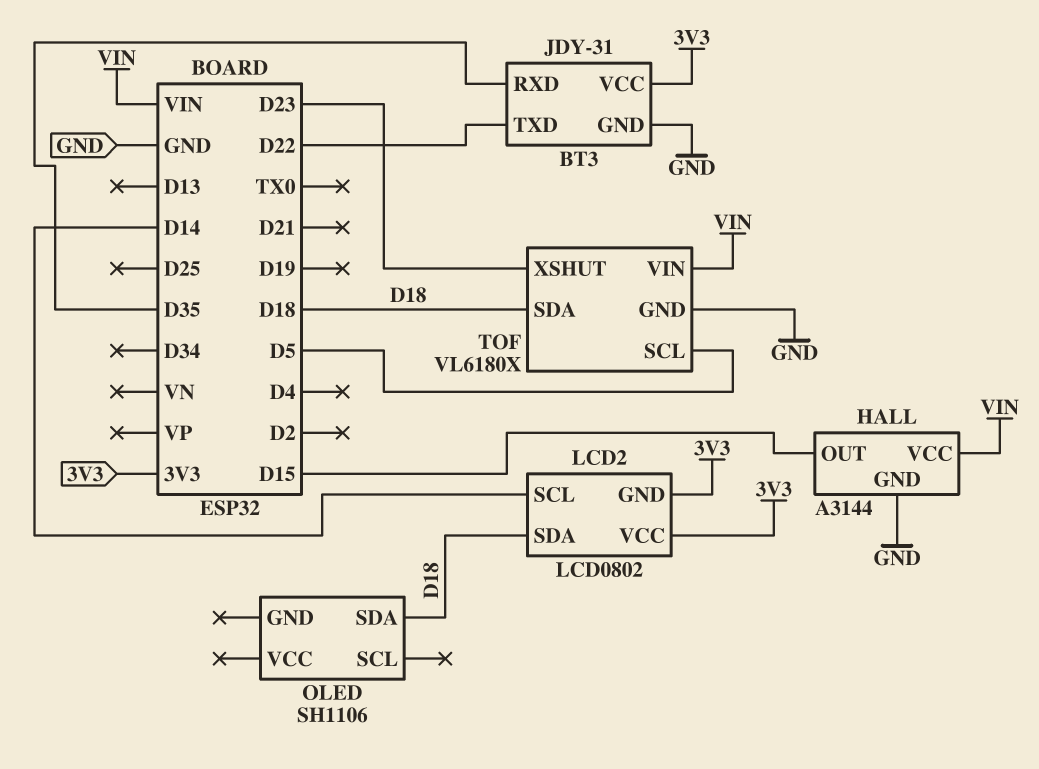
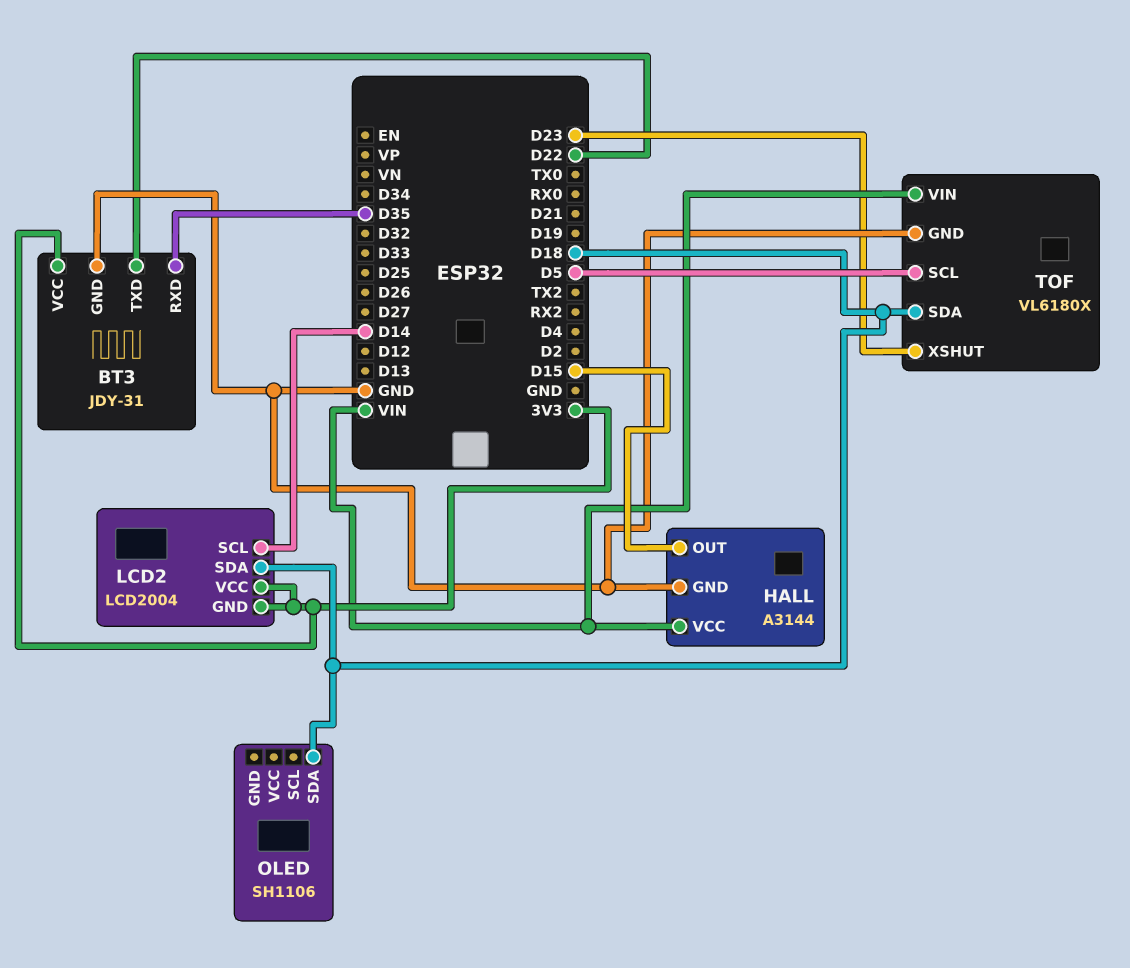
LCD2: LCD0802 -> LCD2004

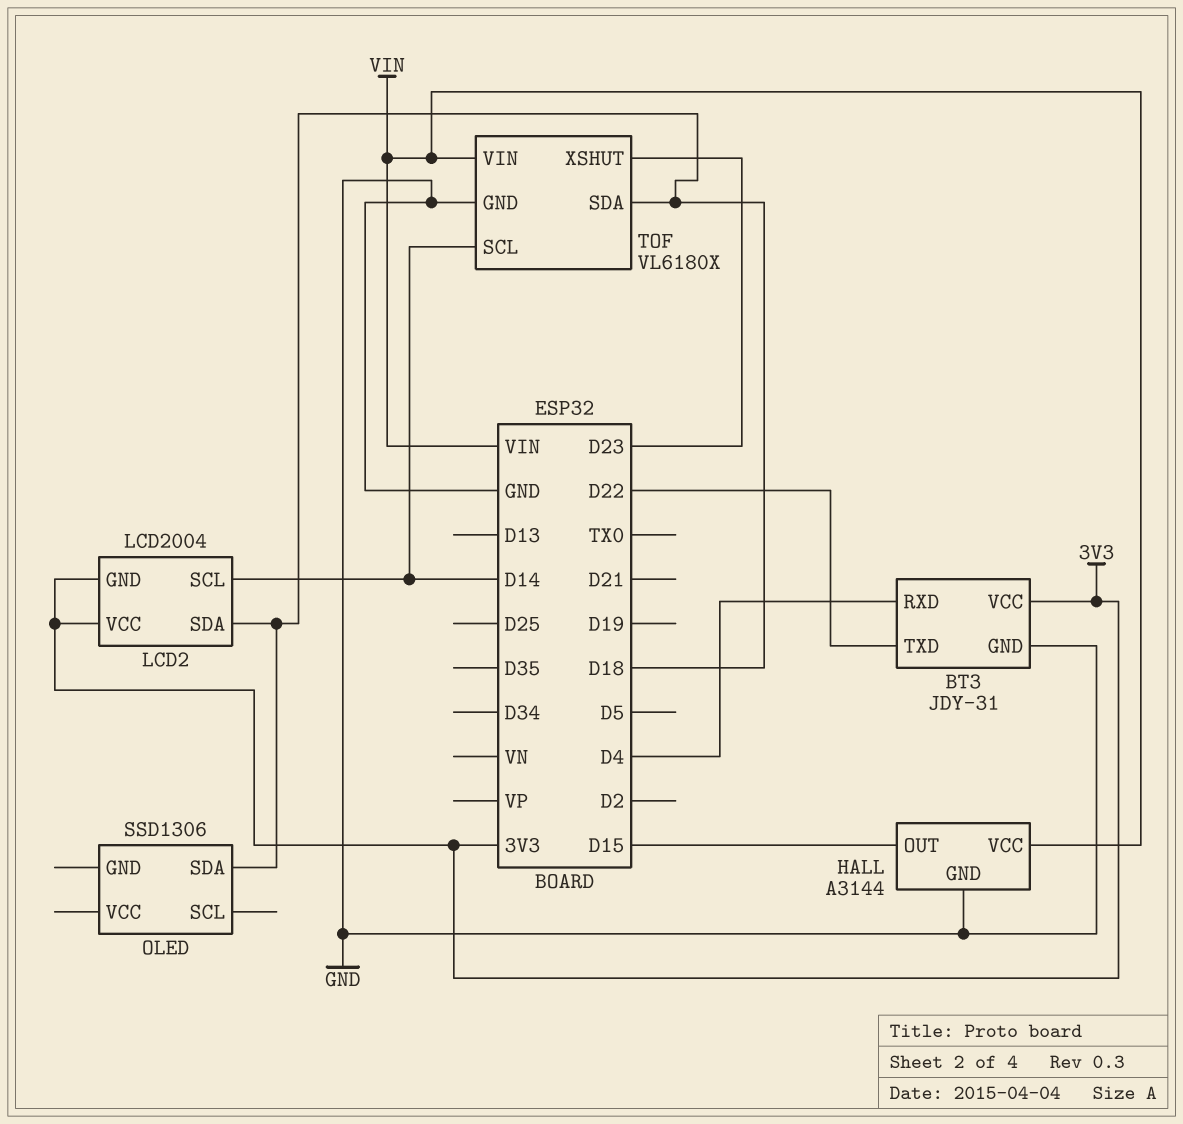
BT3 pin RXD: D35 -> D4
OLED: SH1106 -> SSD1306
TOF pin SCL: D5 -> D14

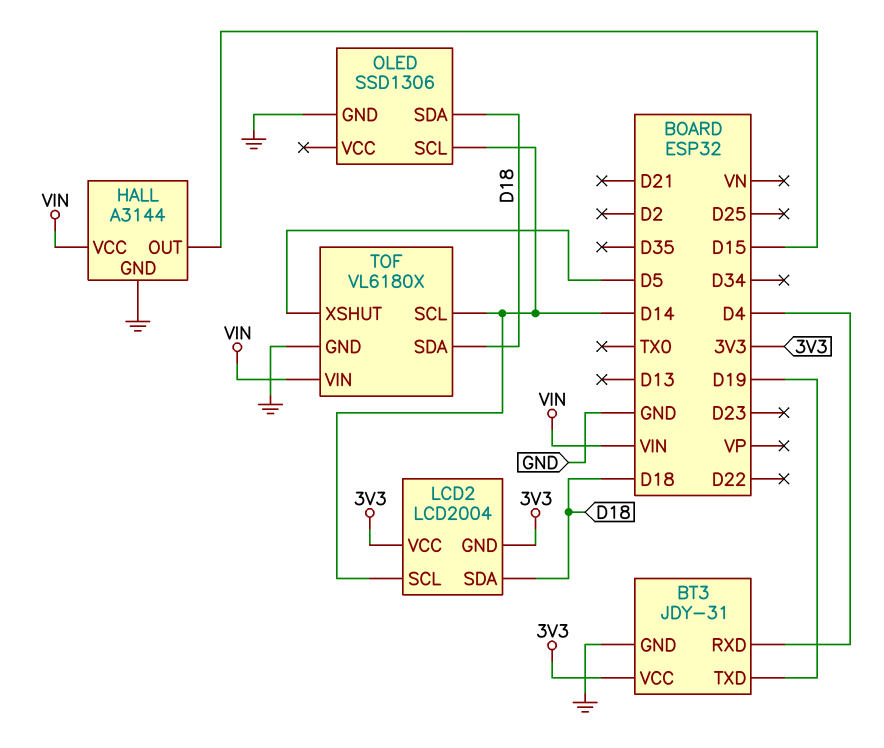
BT3 pin TXD: D22 -> D19
OLED pin GND: none -> GND
OLED pin SCL: none -> D14
TOF pin XSHUT: D23 -> D5

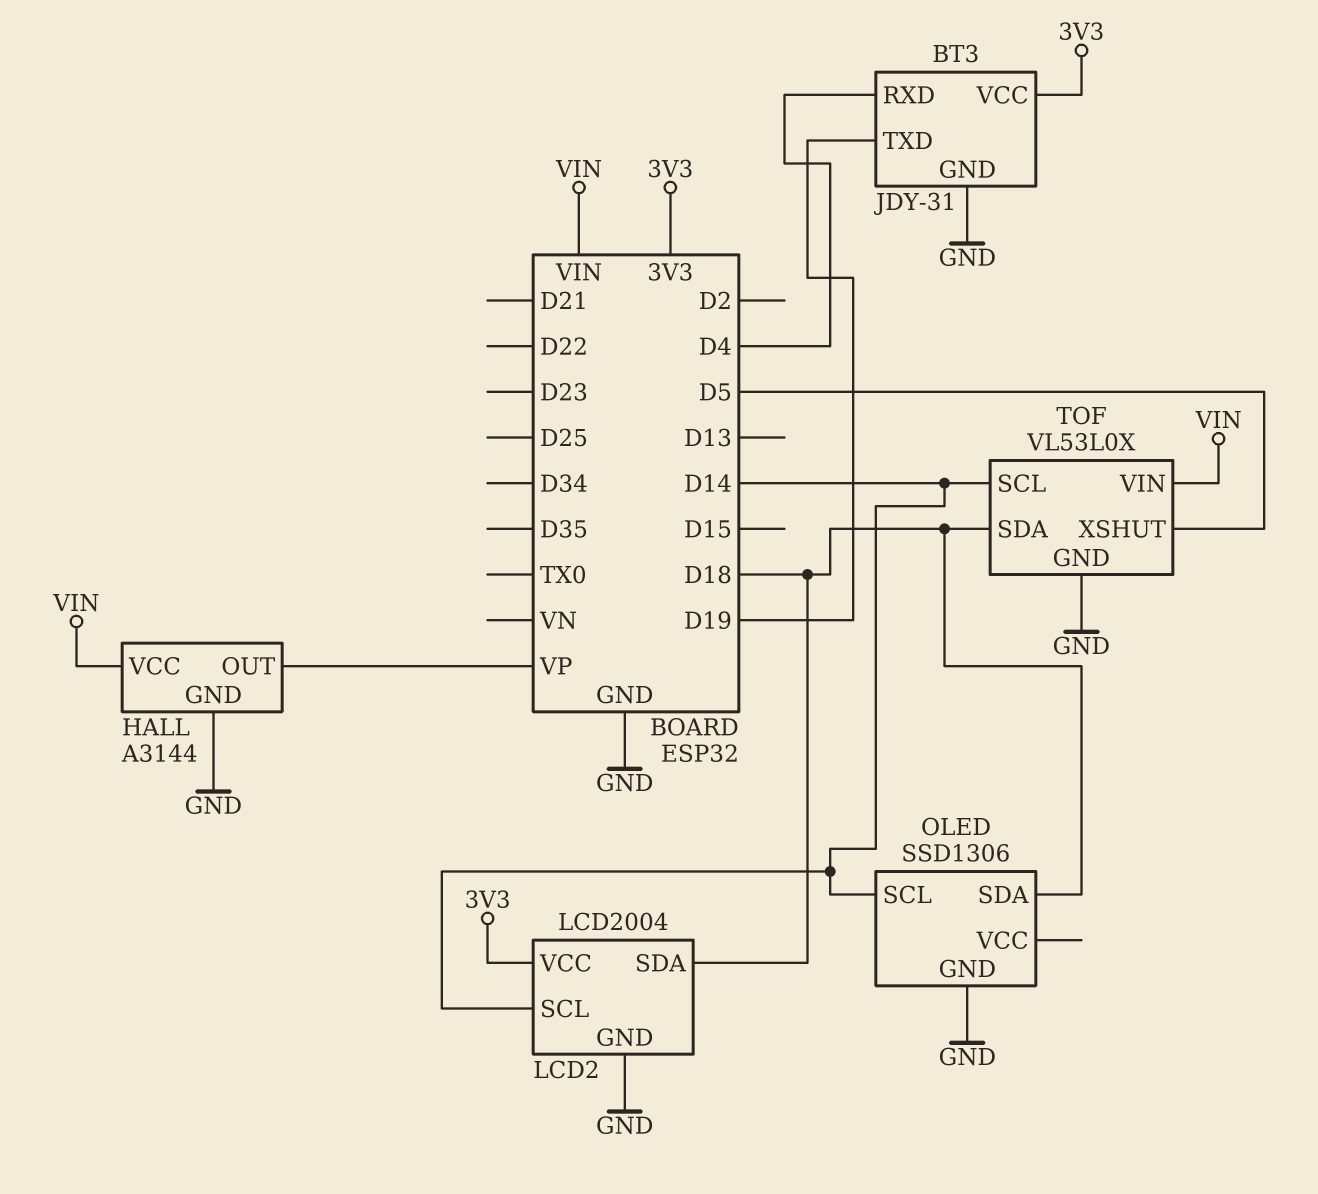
HALL pin OUT: D15 -> VP
LCD2 pin GND: 3V3 -> GND
TOF: VL6180X -> VL53L0X

